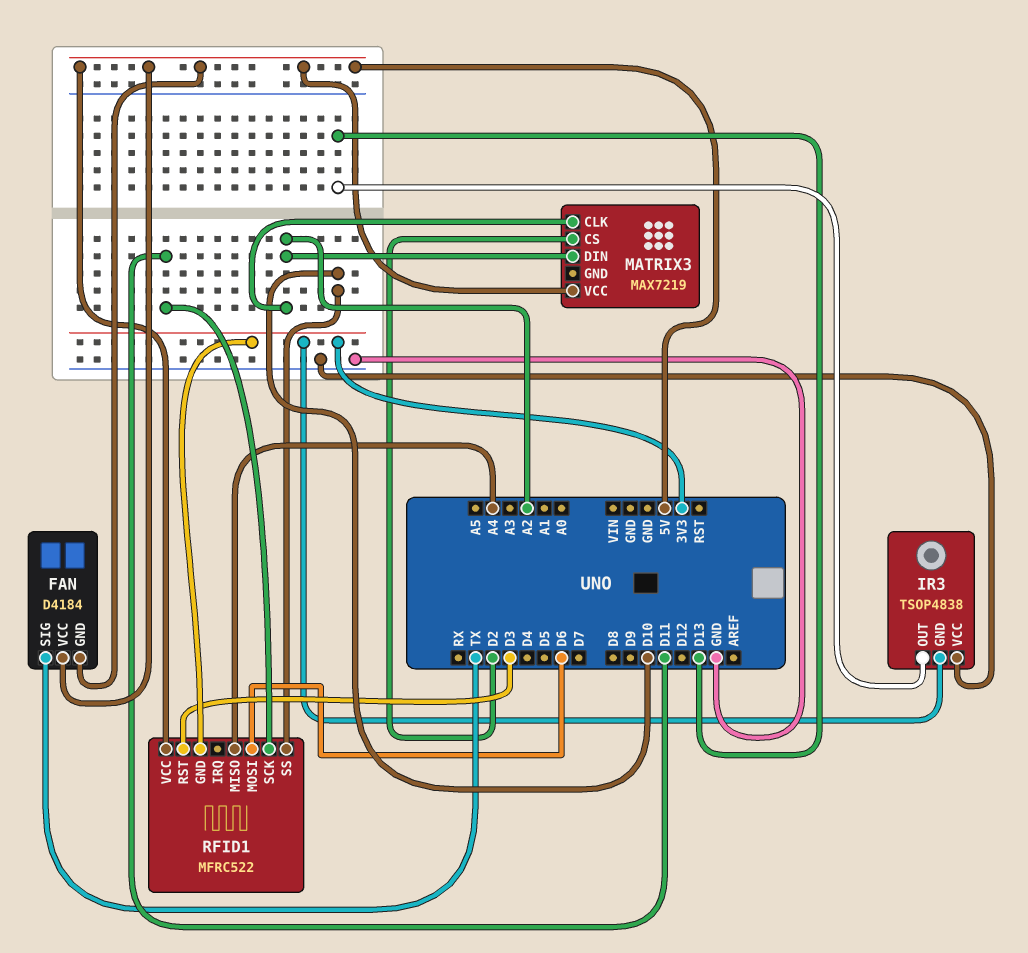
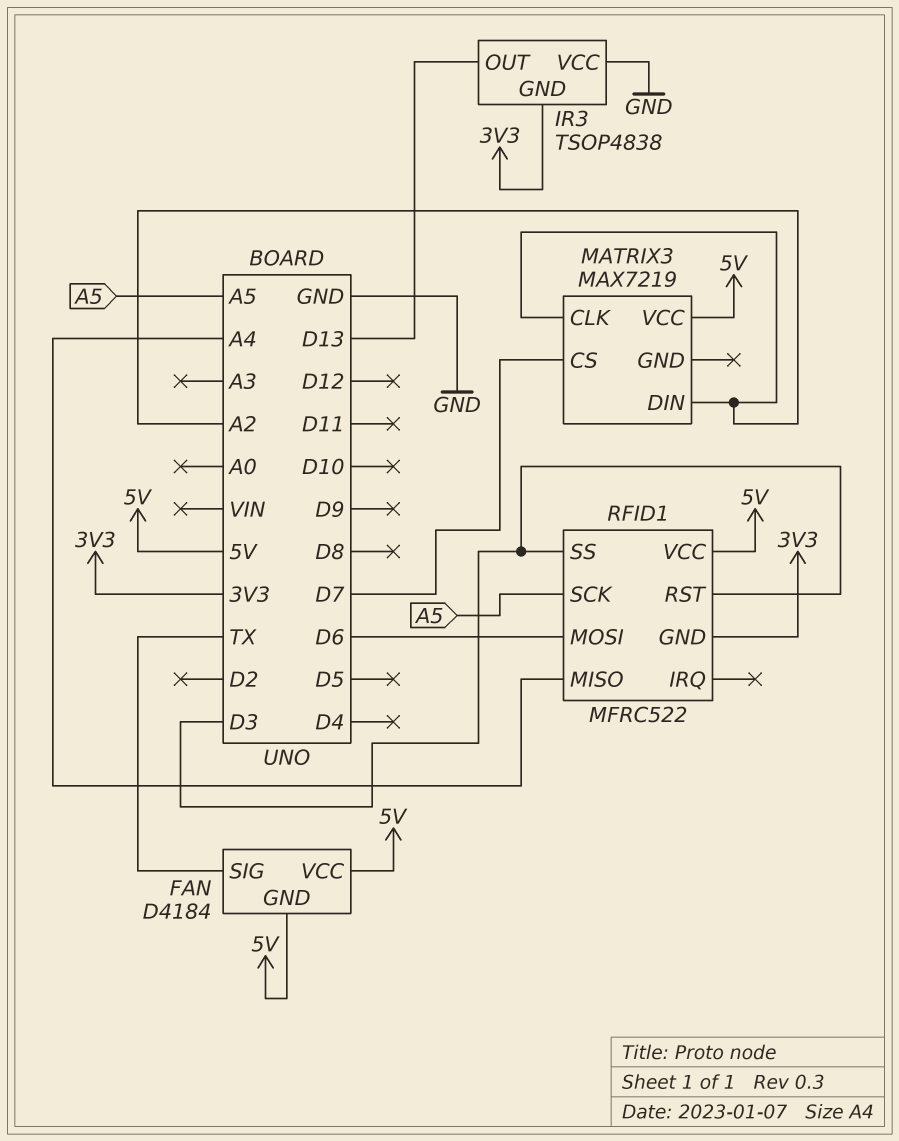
MATRIX3 pin CS: D2 -> D7
RFID1 pin SCK: D11 -> A5
RFID1 pin SS: D10 -> D3

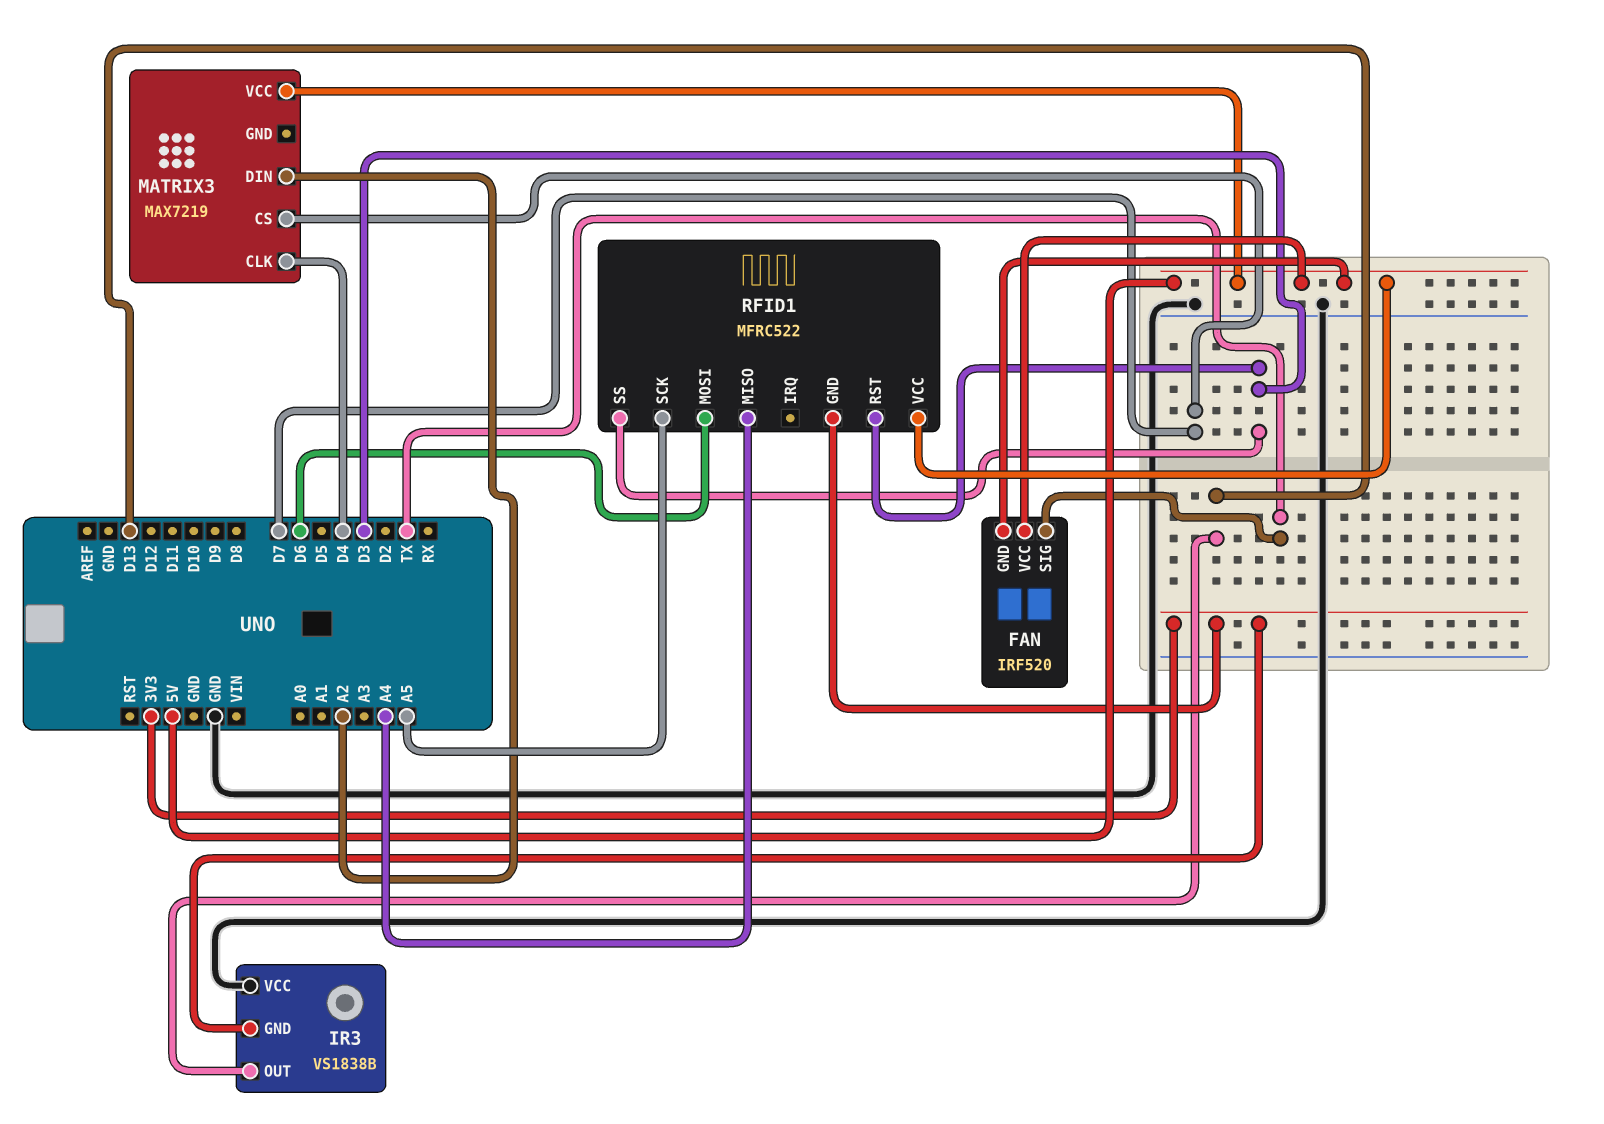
FAN: D4184 -> IRF520
IR3: TSOP4838 -> VS1838B
MATRIX3 pin CLK: A2 -> D4

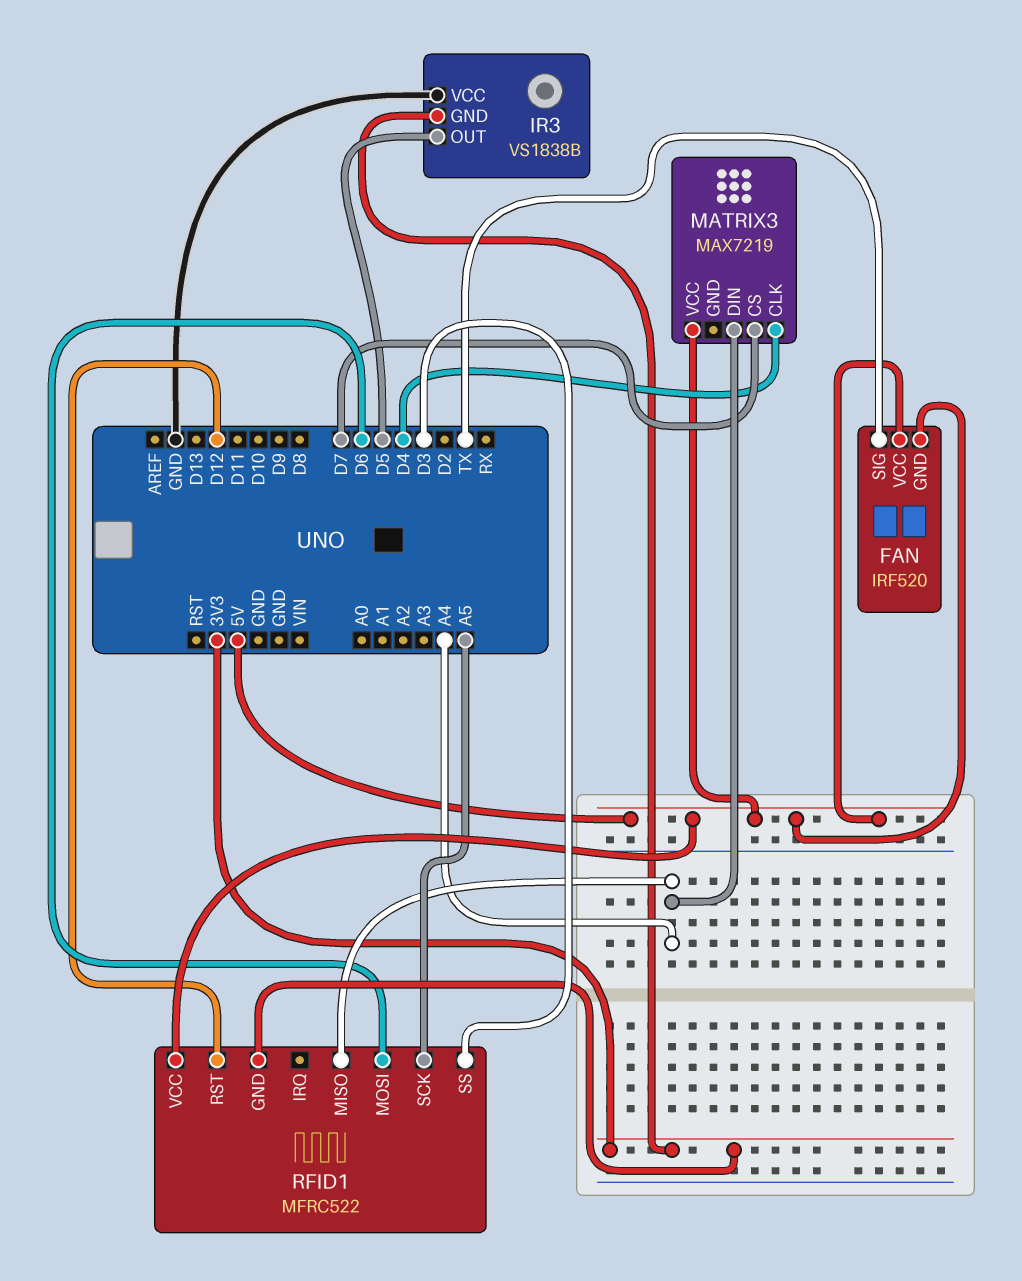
IR3 pin OUT: D13 -> D5
MATRIX3 pin DIN: A2 -> A4
RFID1 pin RST: D3 -> D12

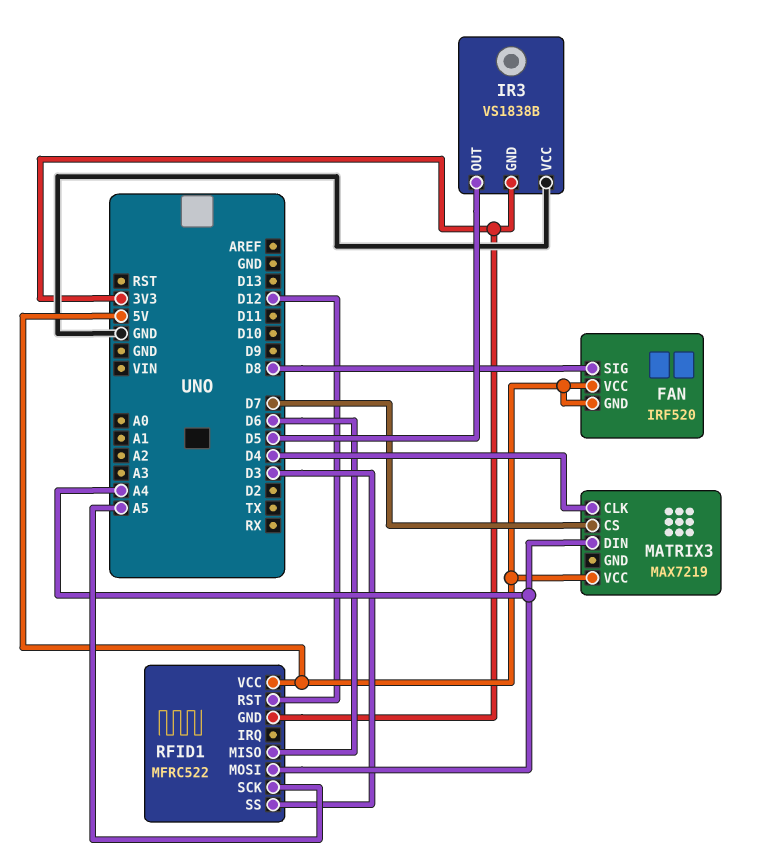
FAN pin SIG: TX -> D8
RFID1 pin MISO: A4 -> D6
RFID1 pin MOSI: D6 -> A4

